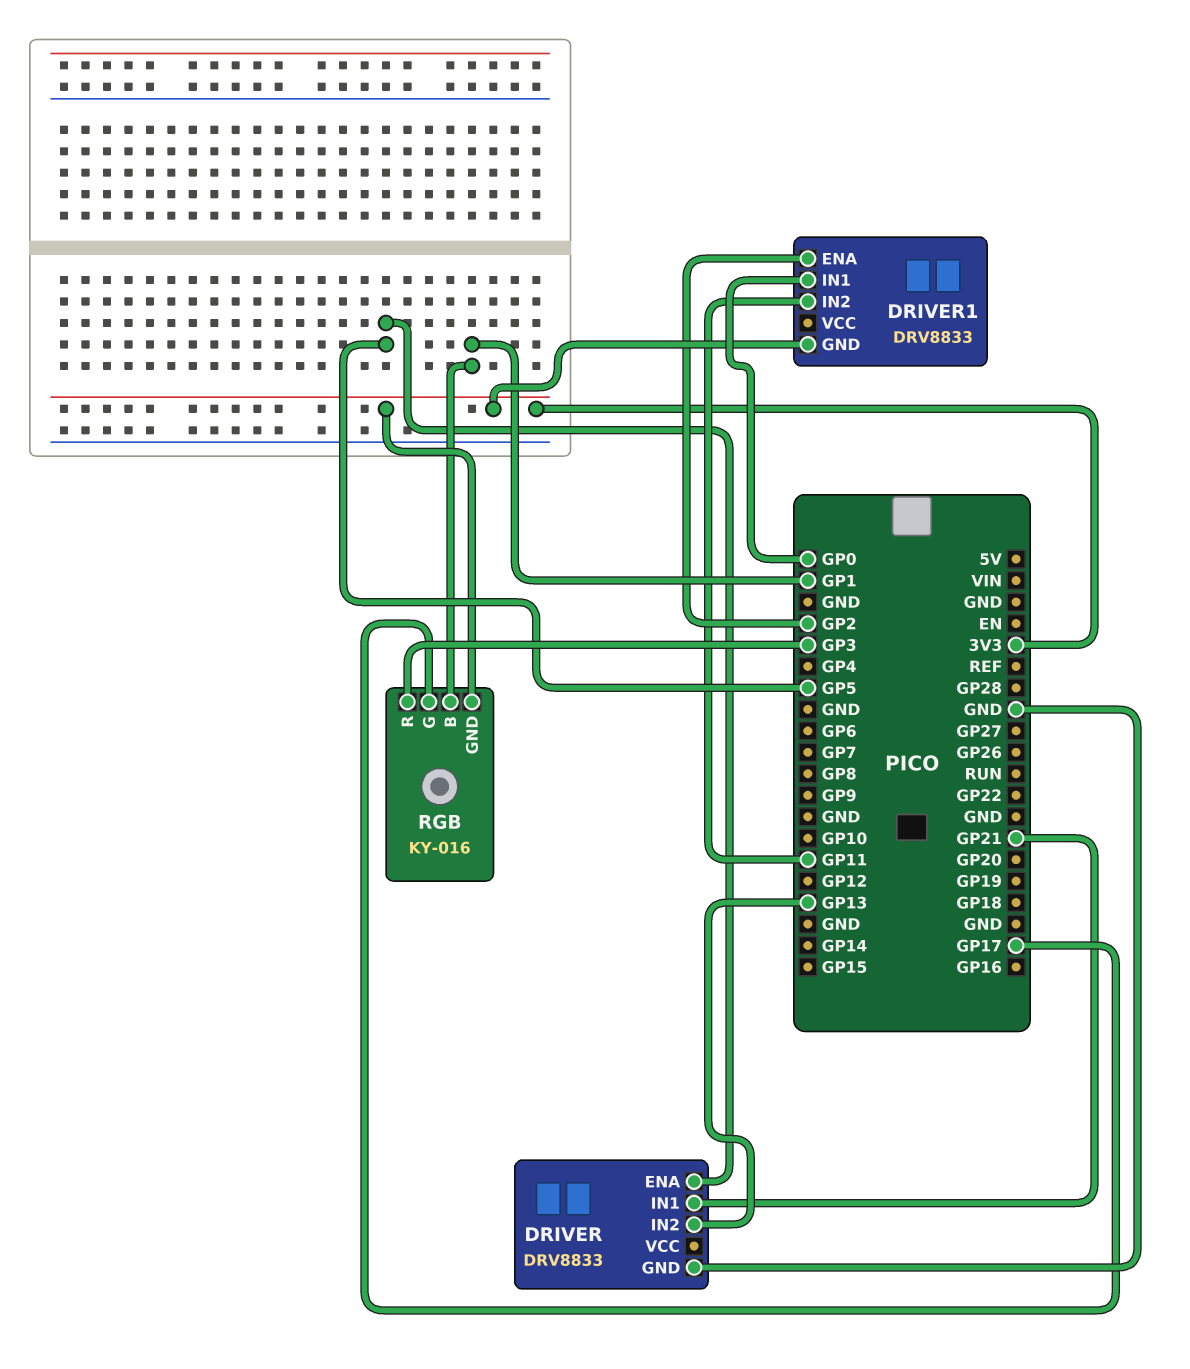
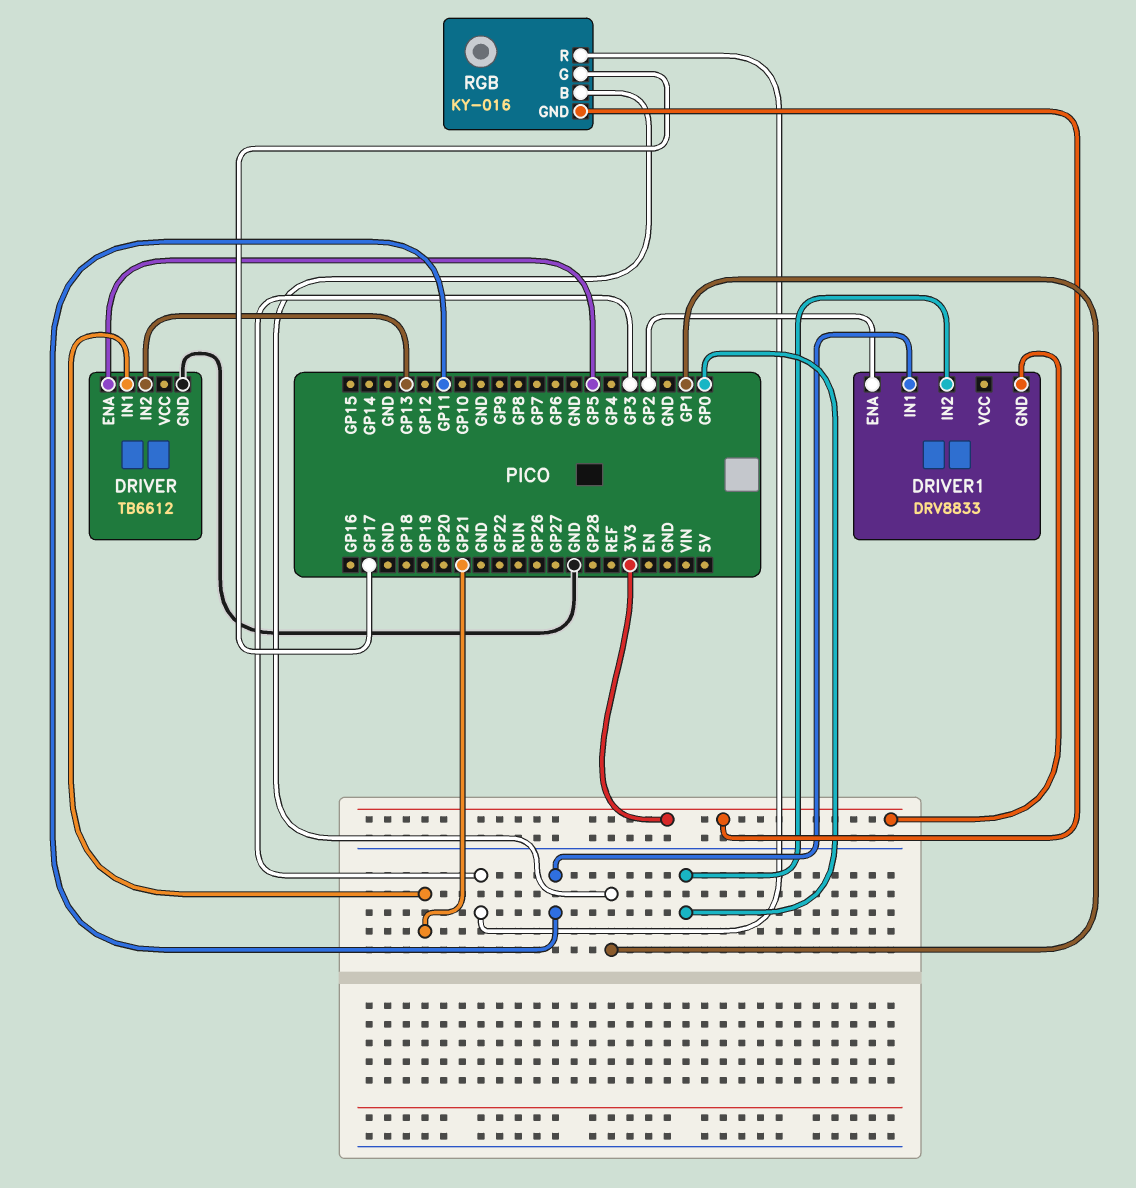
DRIVER: DRV8833 -> TB6612
DRIVER1 pin IN1: GP0 -> GP11
DRIVER1 pin IN2: GP11 -> GP0

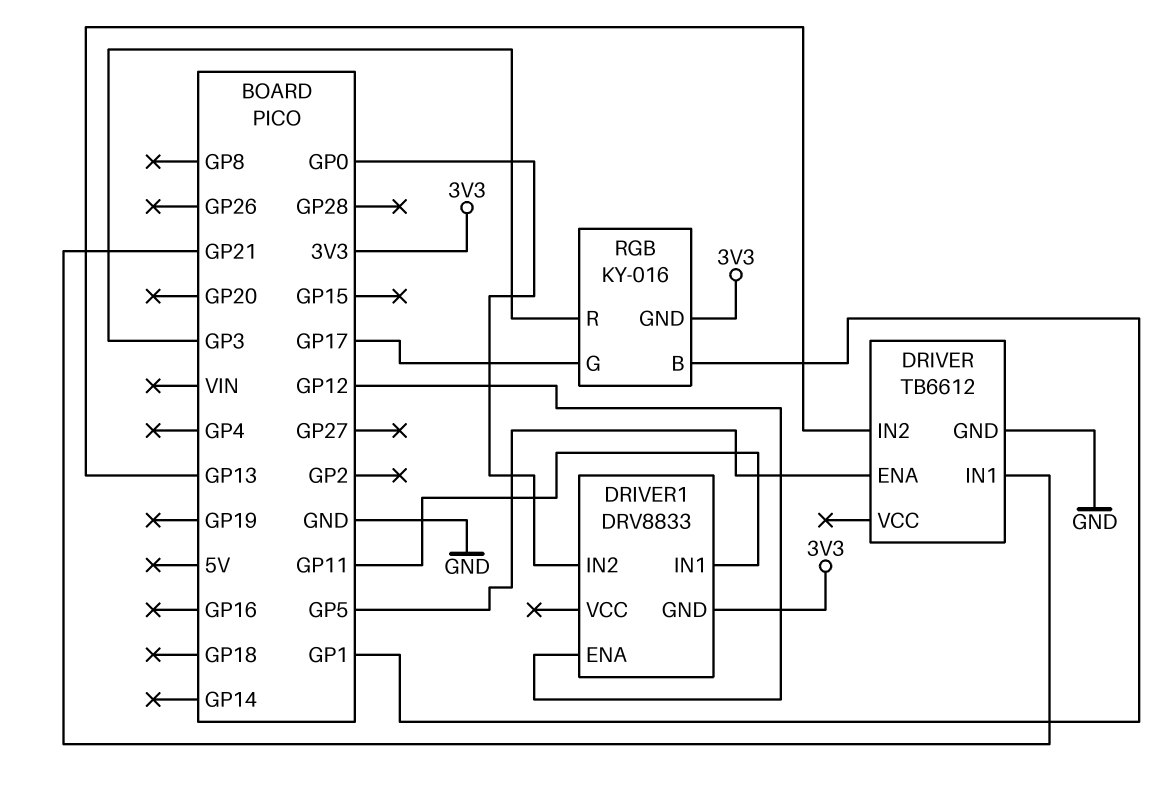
DRIVER1 pin ENA: GP2 -> GP12

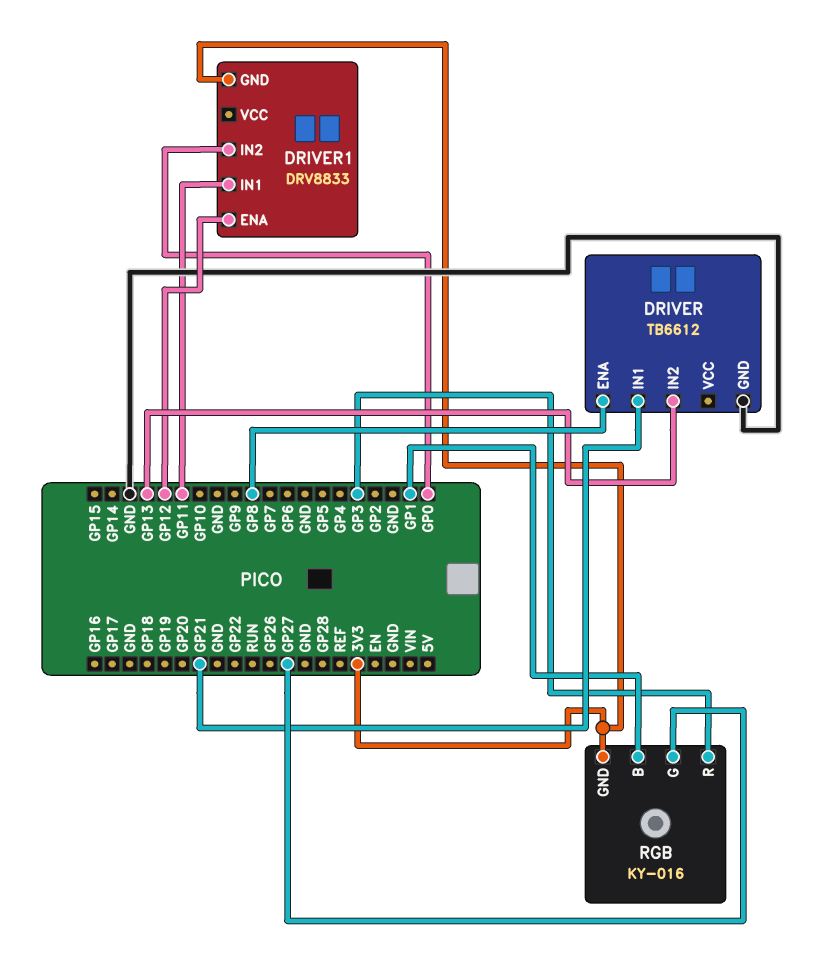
DRIVER pin ENA: GP5 -> GP8
RGB pin G: GP17 -> GP27

